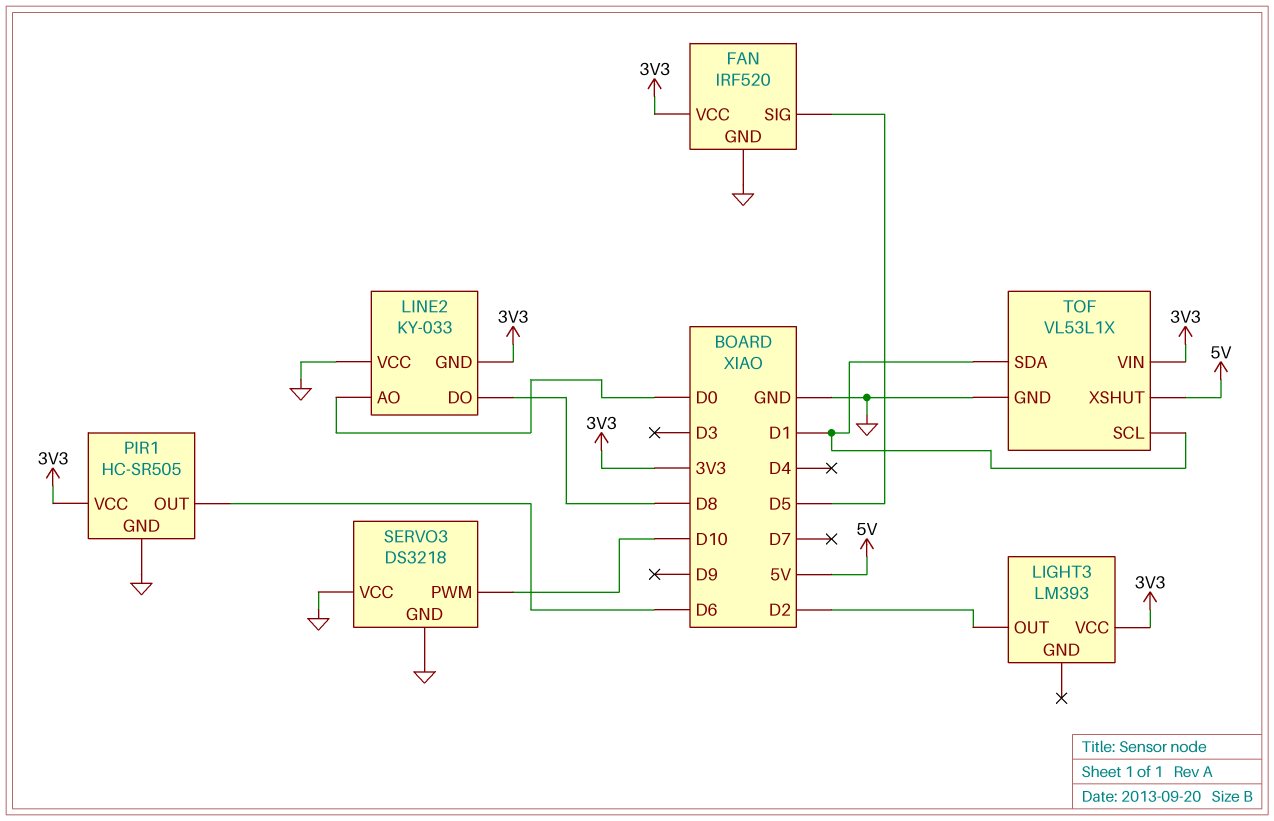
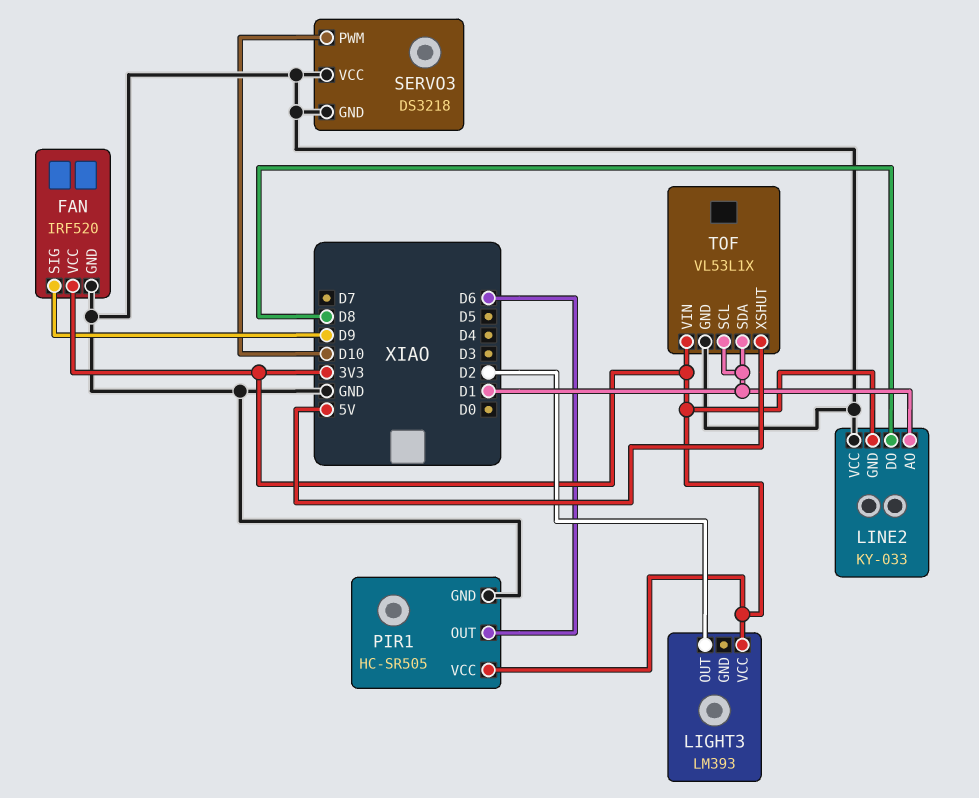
FAN pin SIG: D5 -> D9
LINE2 pin AO: D0 -> D1

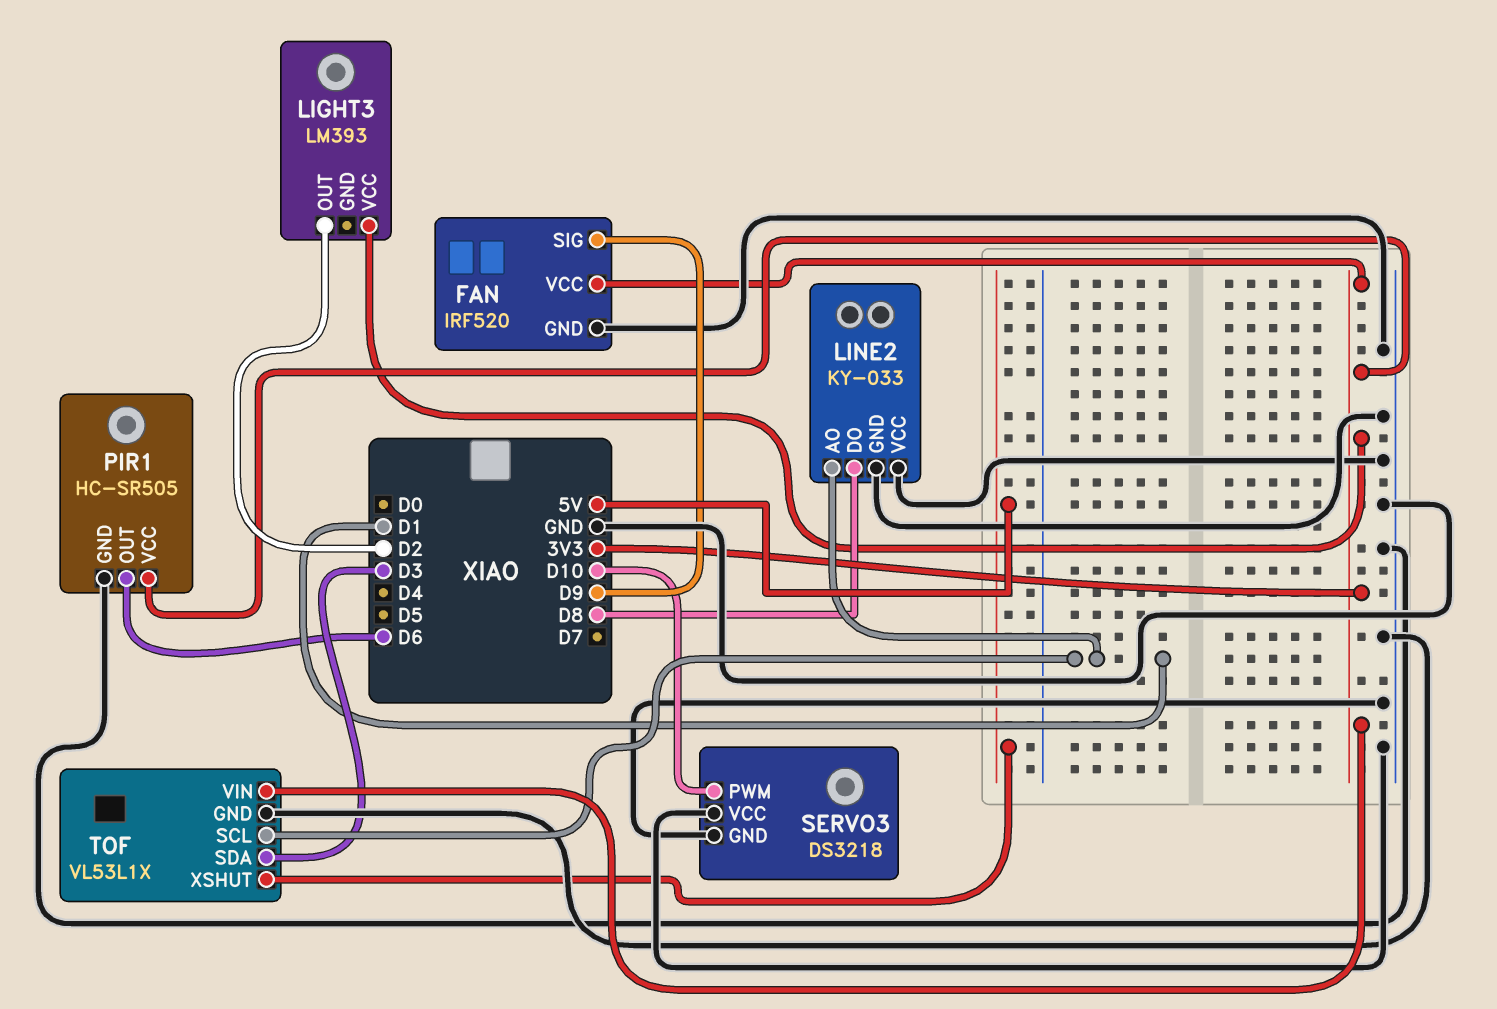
LINE2 pin GND: 3V3 -> GND
TOF pin SDA: D1 -> D3

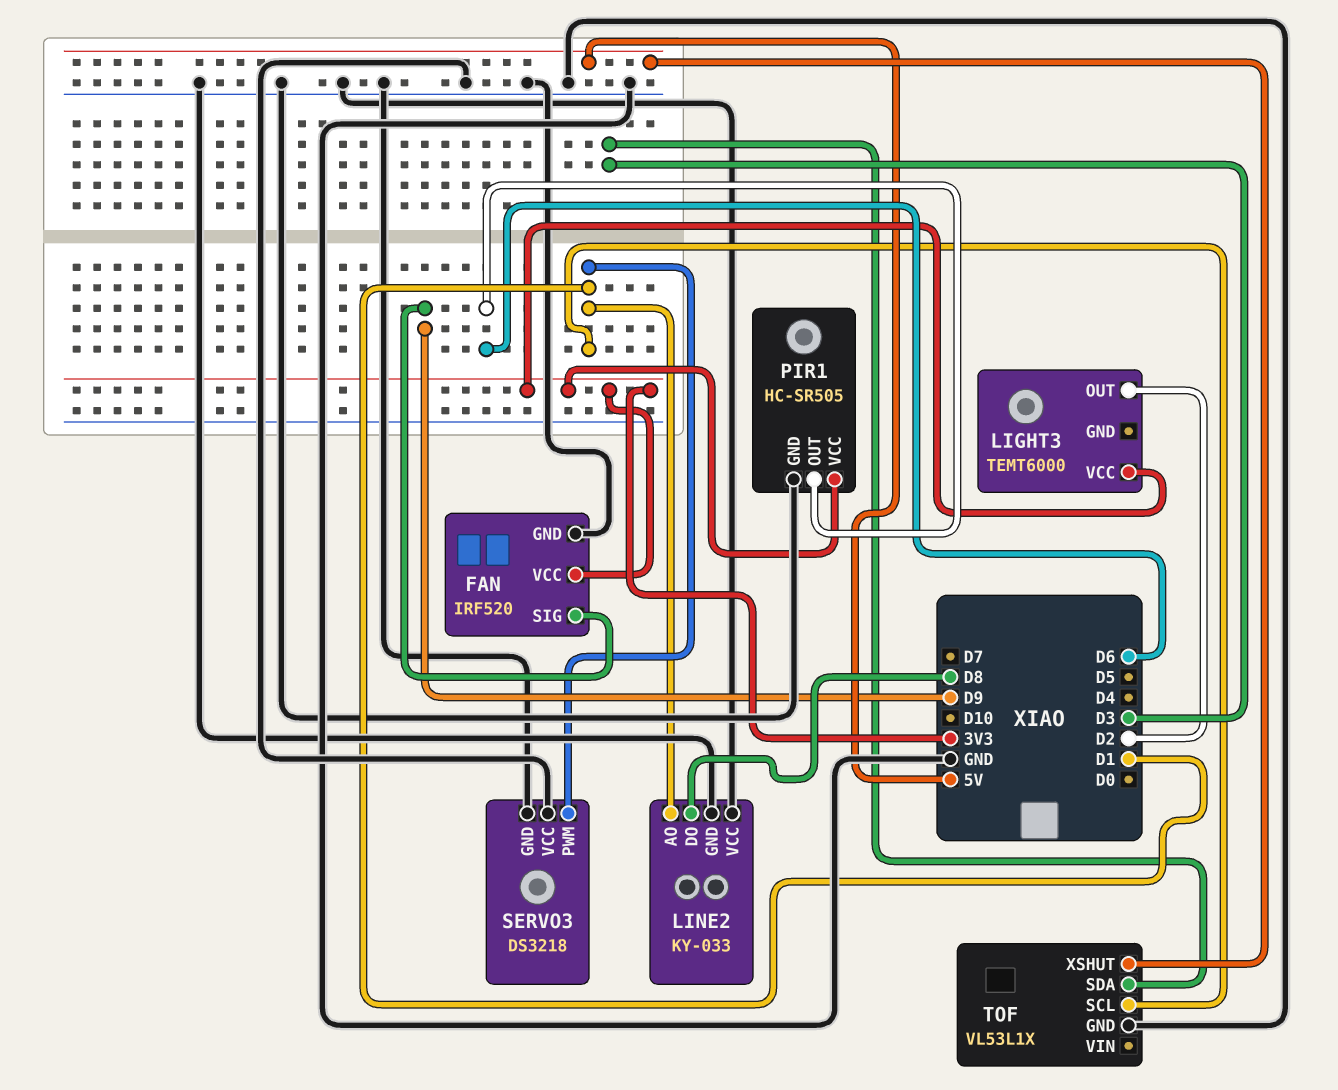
LIGHT3: LM393 -> TEMT6000
SERVO3 pin PWM: D10 -> D1
TOF pin VIN: 3V3 -> none

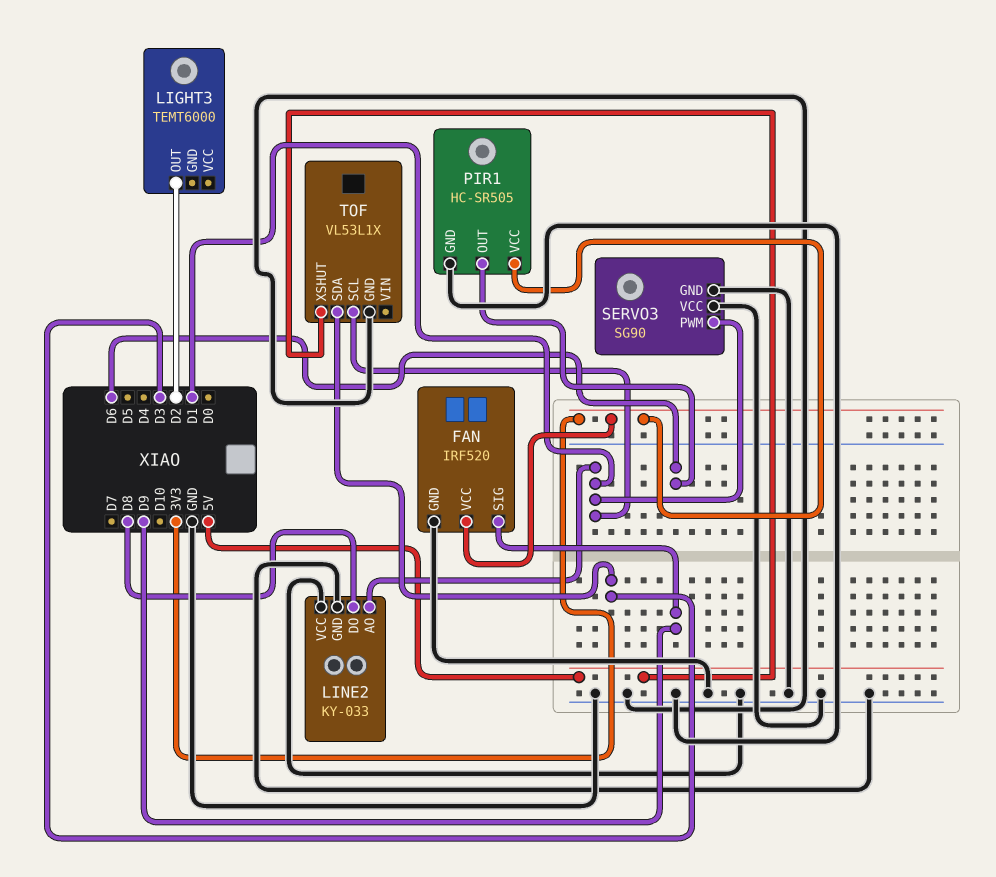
LIGHT3 pin VCC: 3V3 -> none
SERVO3: DS3218 -> SG90

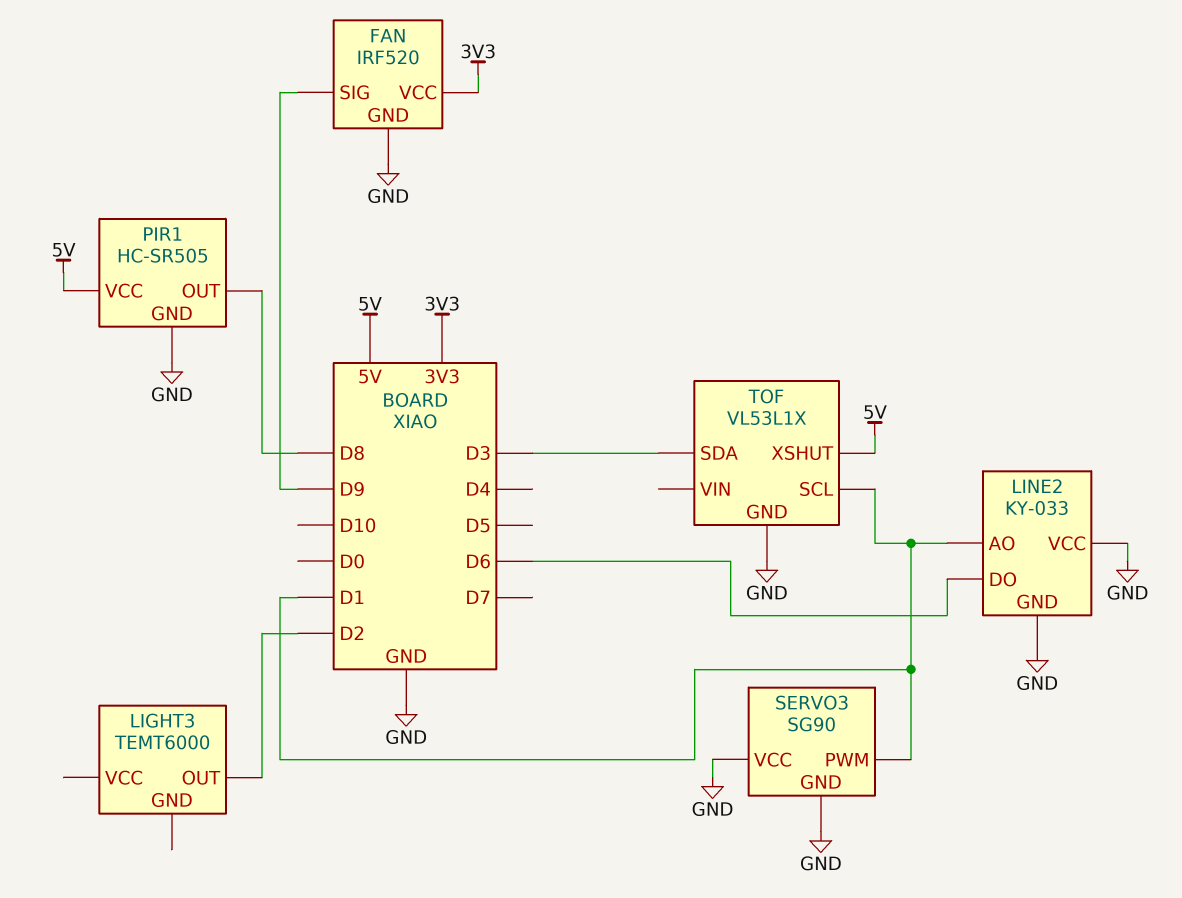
LINE2 pin DO: D8 -> D6
PIR1 pin OUT: D6 -> D8
PIR1 pin VCC: 3V3 -> 5V

